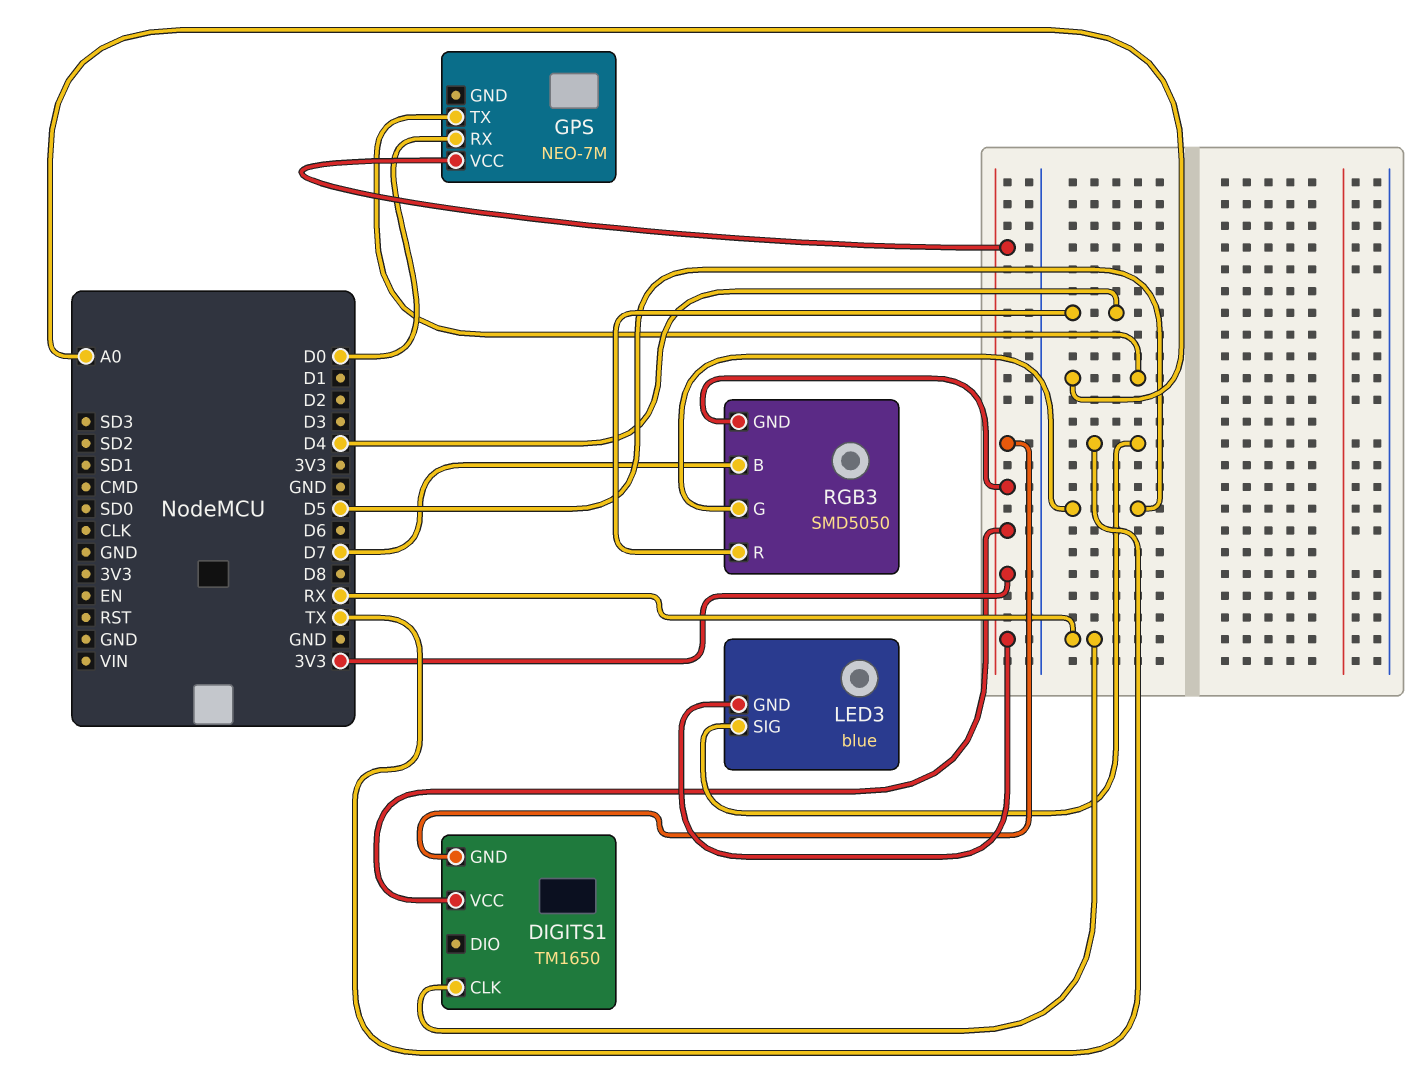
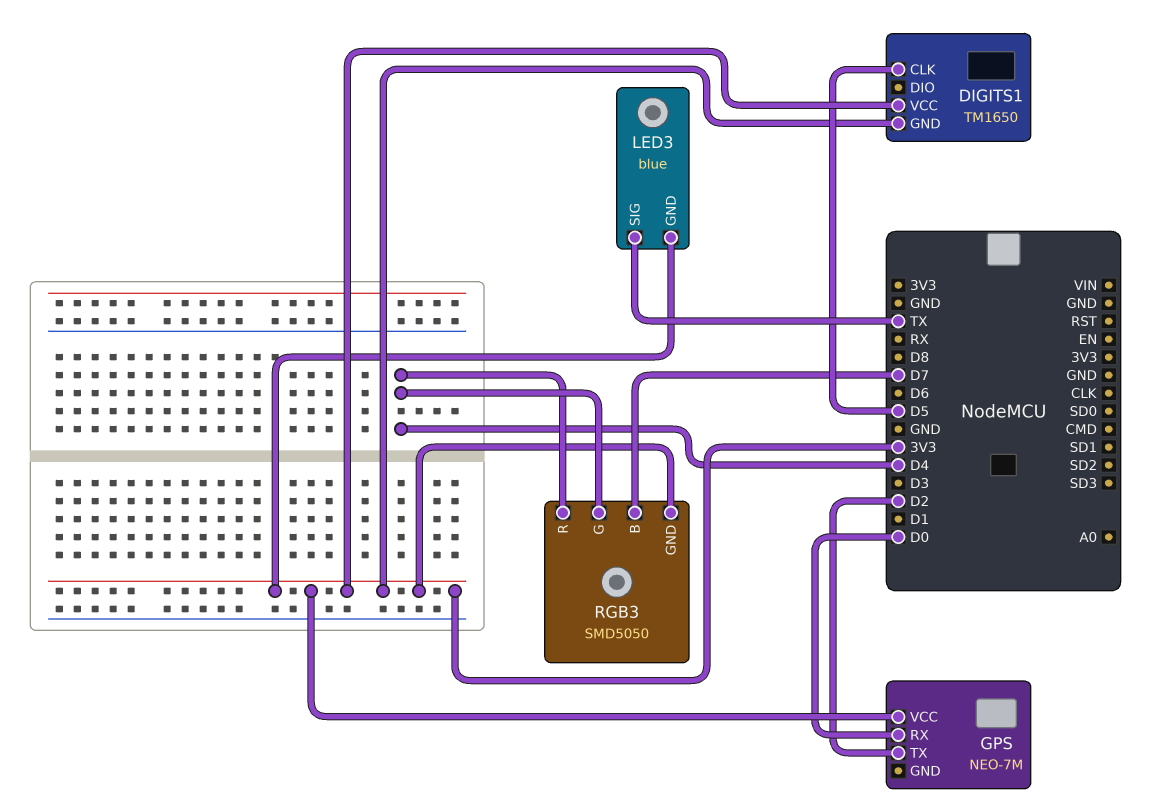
DIGITS1 pin CLK: RX -> D5
GPS pin TX: A0 -> D2
RGB3 pin G: D5 -> D4

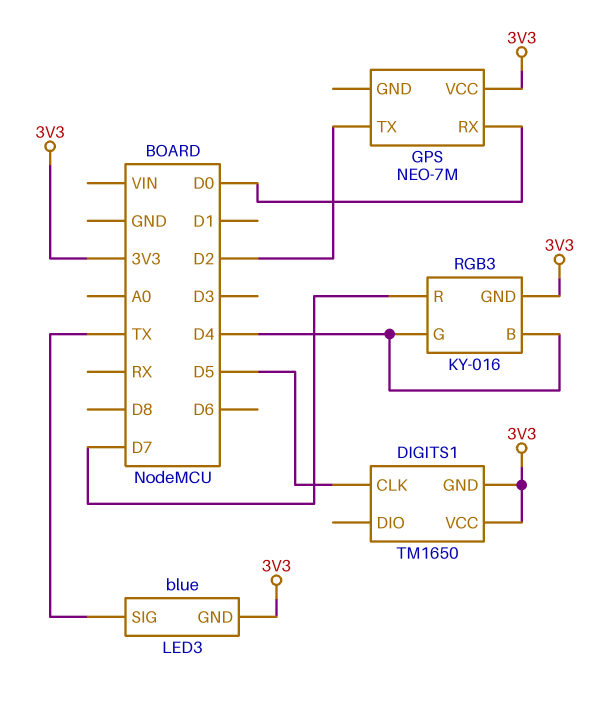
RGB3: SMD5050 -> KY-016
RGB3 pin B: D7 -> D4
RGB3 pin R: D4 -> D7

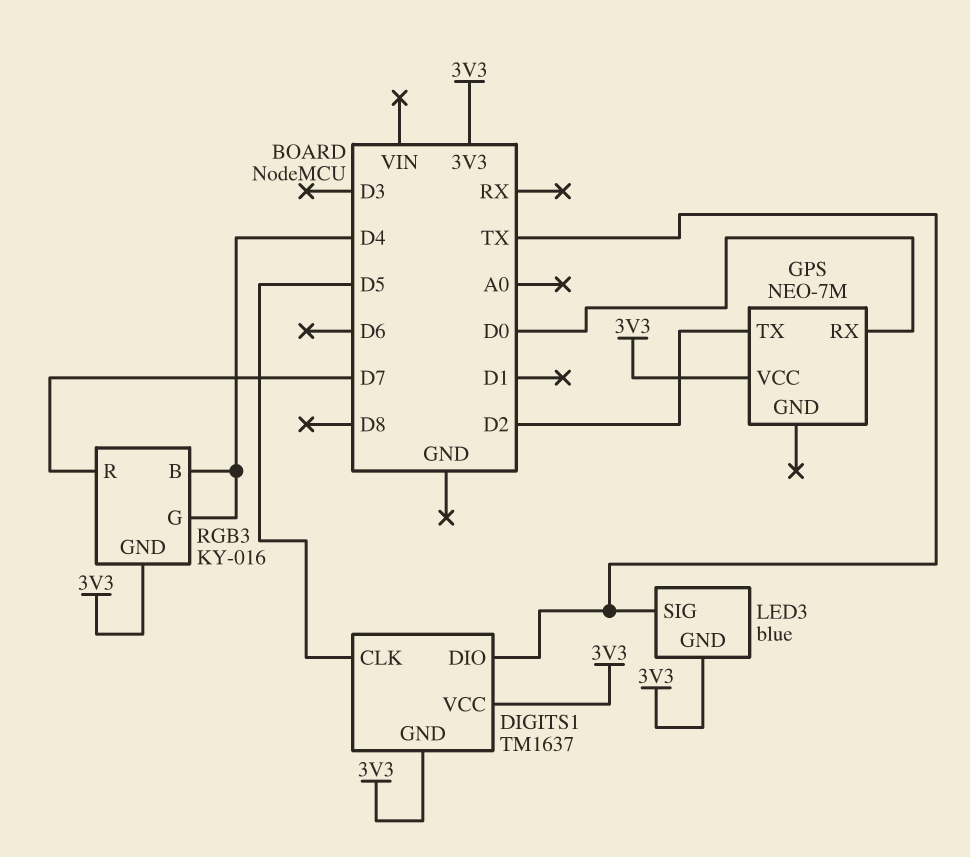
DIGITS1: TM1650 -> TM1637
DIGITS1 pin DIO: none -> TX

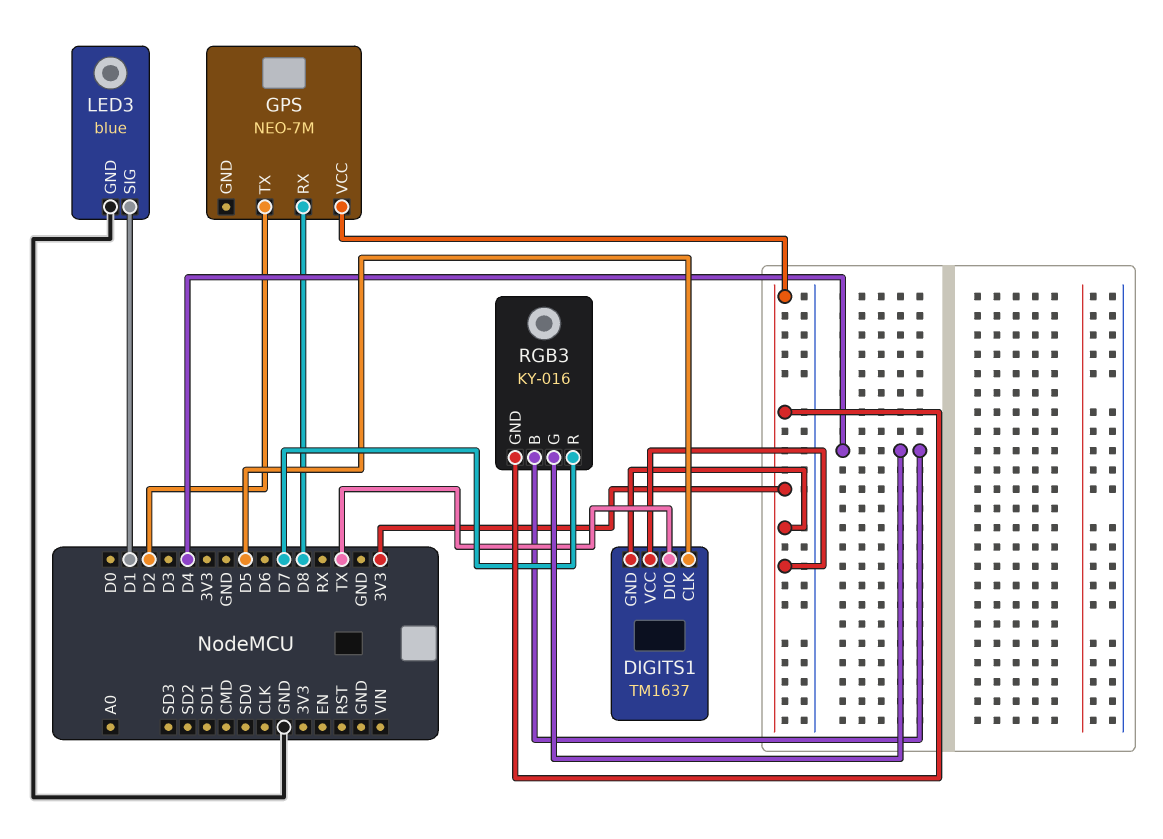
GPS pin RX: D0 -> D8
LED3 pin GND: 3V3 -> GND
LED3 pin SIG: TX -> D1

